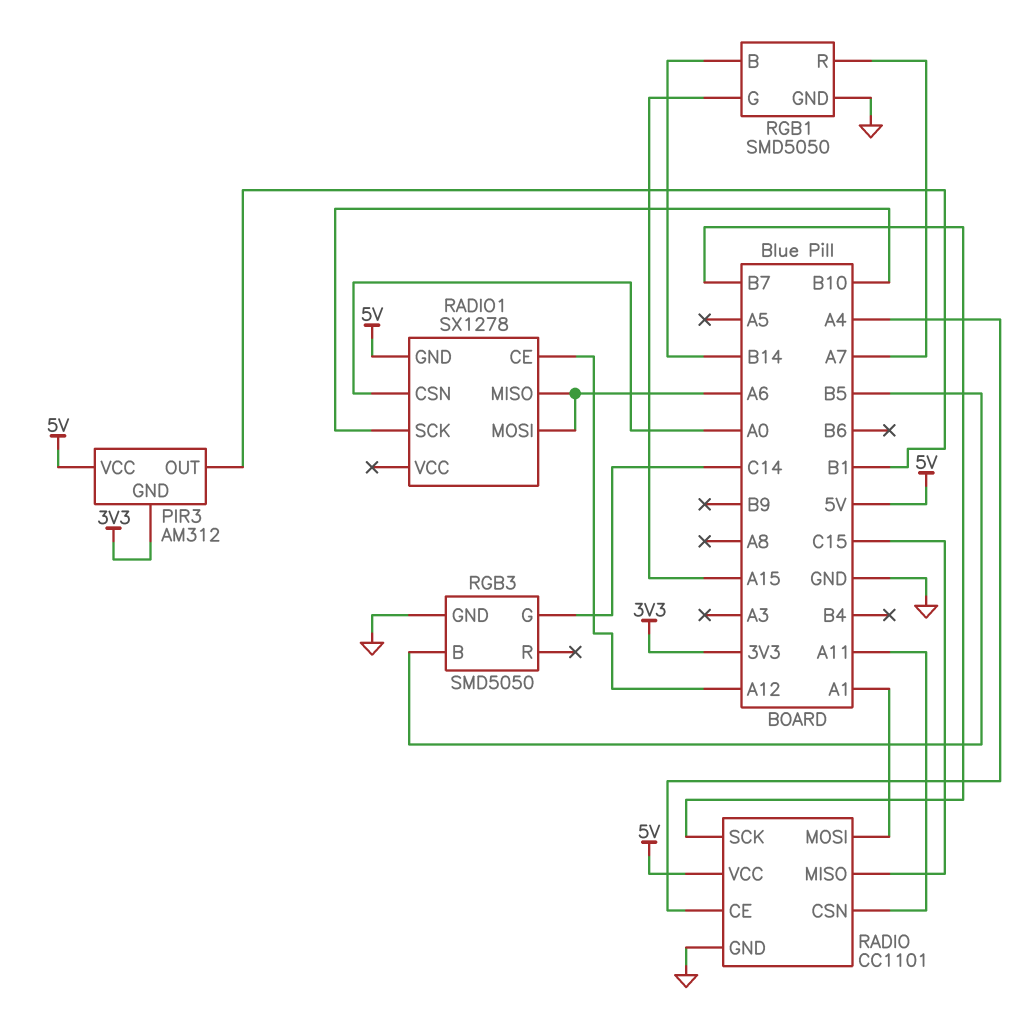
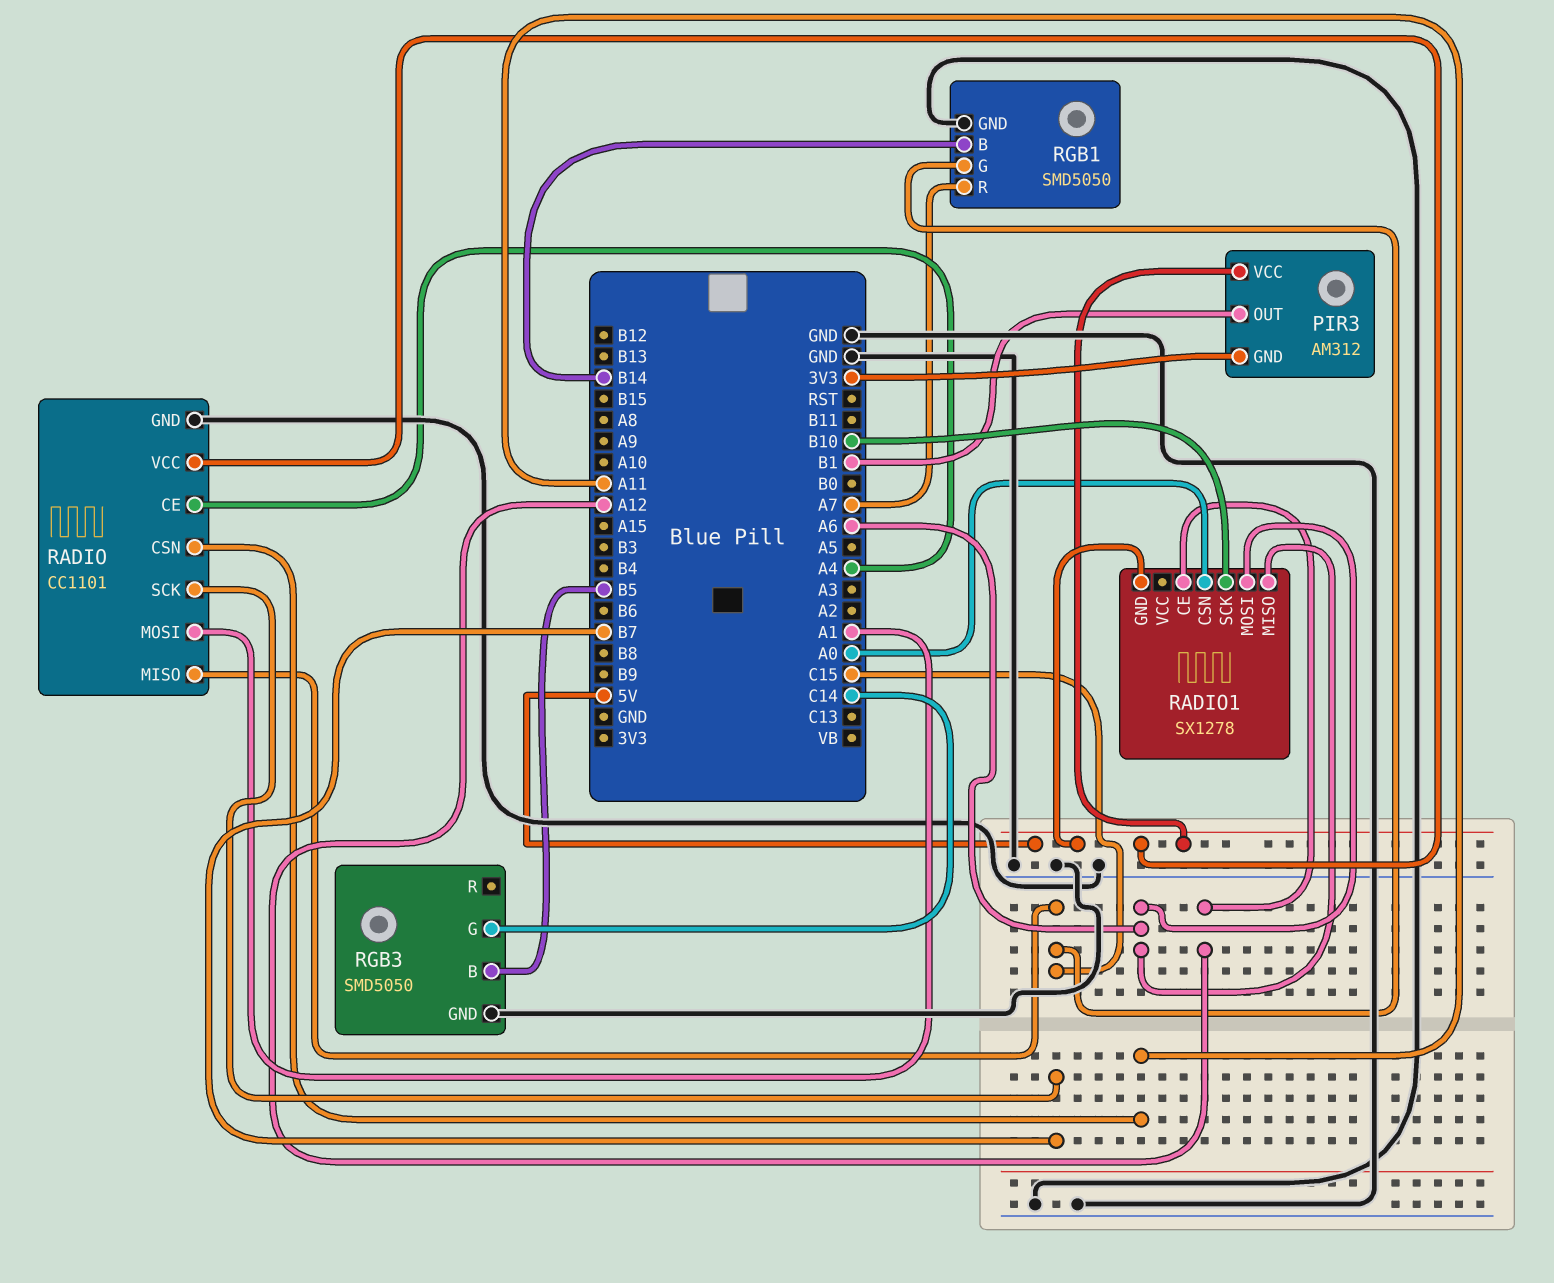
RGB1 pin G: A15 -> C15

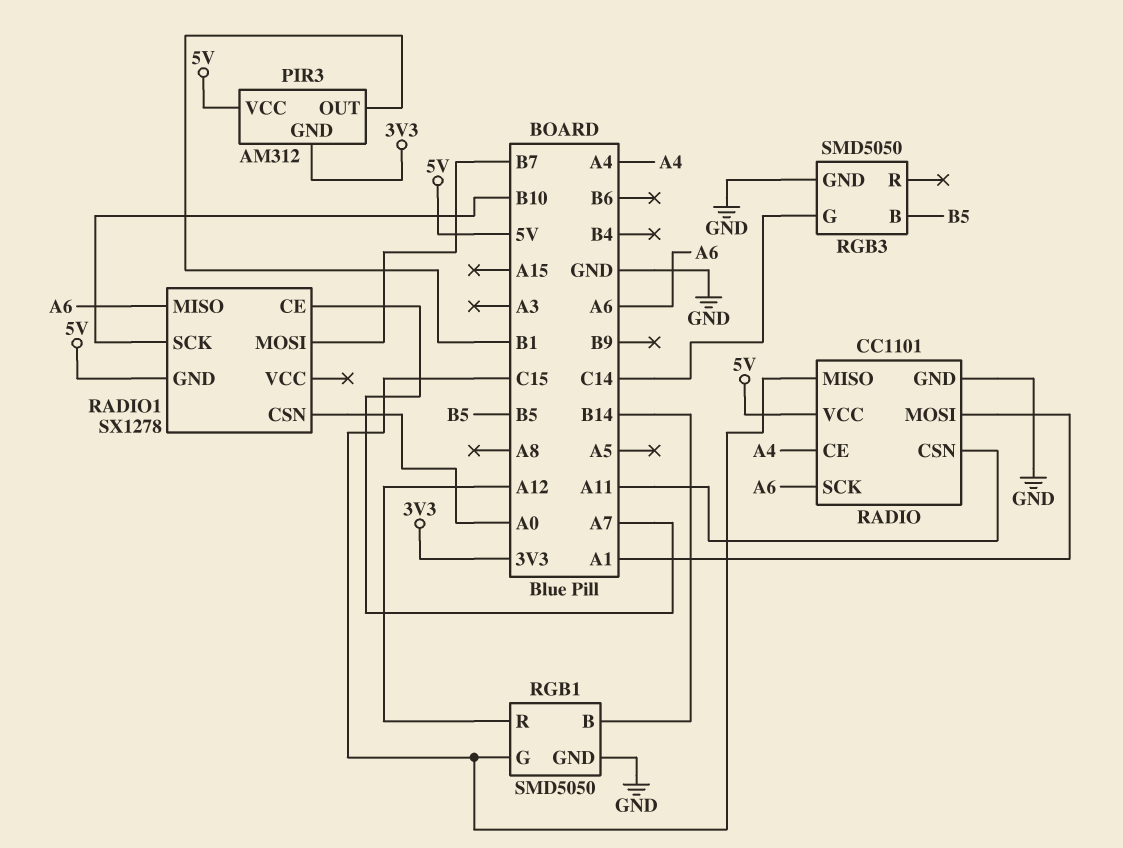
RADIO pin SCK: B7 -> A6
RADIO1 pin CE: A12 -> A7
RADIO1 pin MOSI: A6 -> B7
RGB1 pin R: A7 -> A12

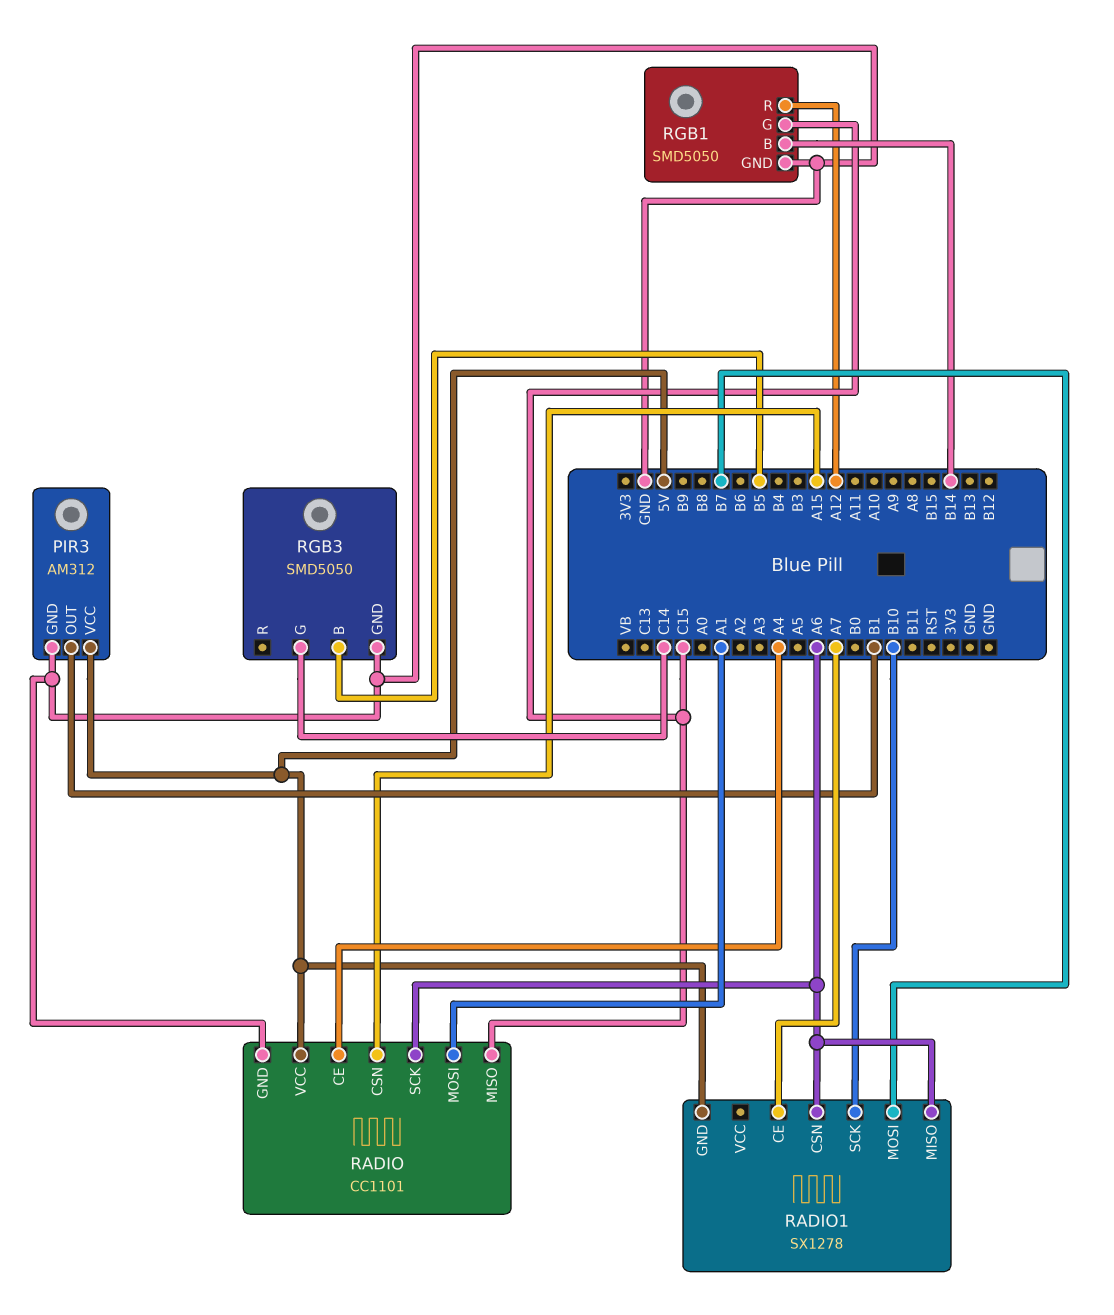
PIR3 pin GND: 3V3 -> GND
RADIO pin CSN: A11 -> A15
RADIO1 pin CSN: A0 -> A6

